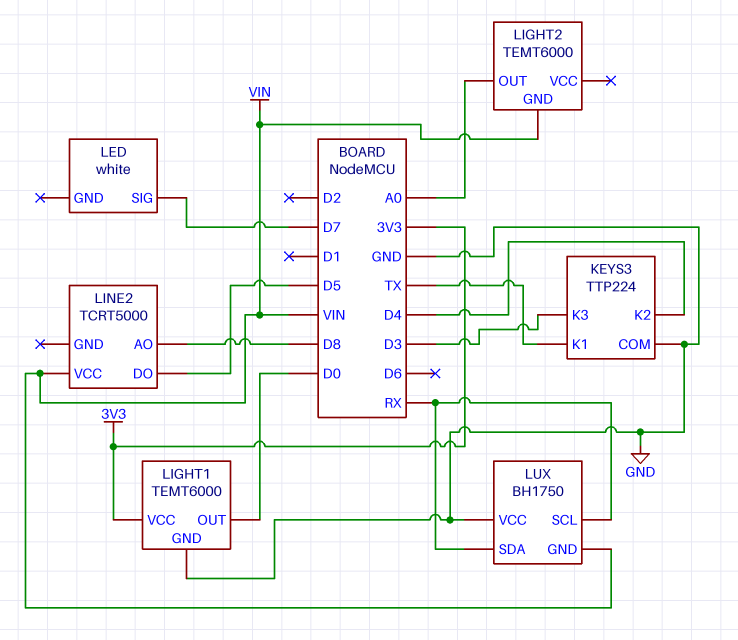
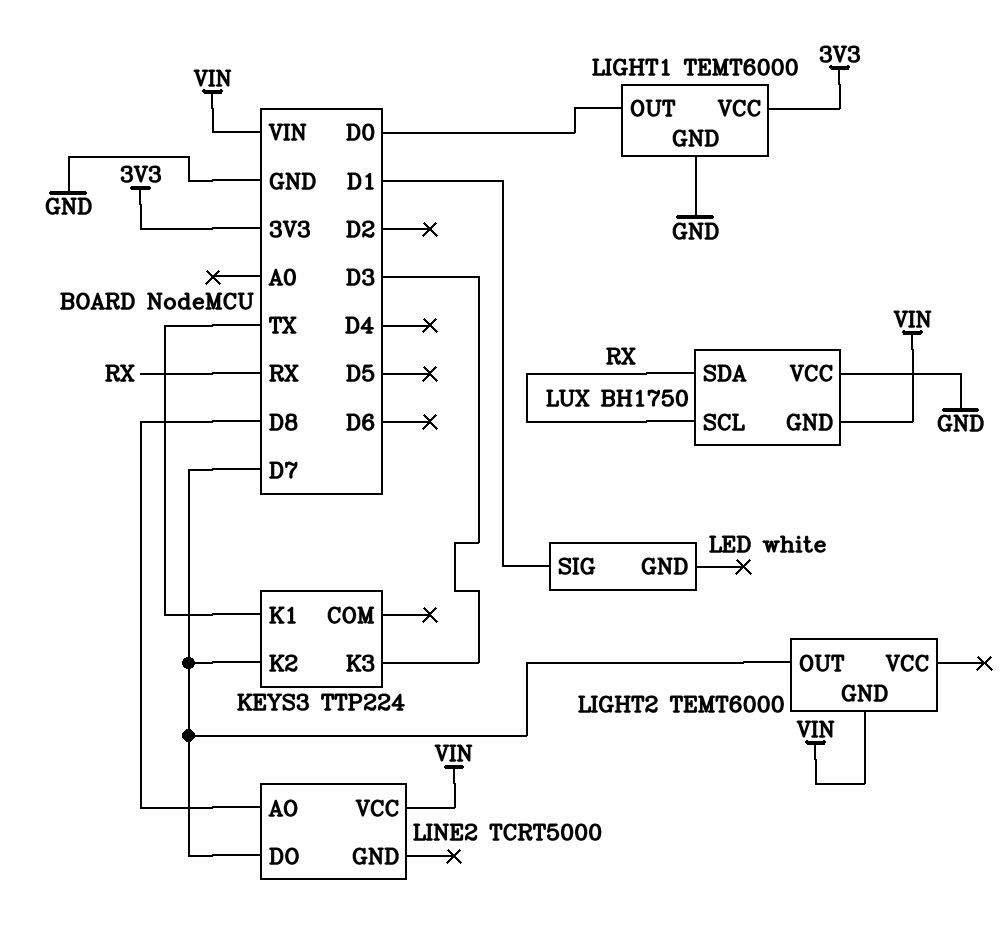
KEYS3 pin COM: GND -> none
KEYS3 pin K2: D4 -> D7
LED pin SIG: D7 -> D1
LIGHT2 pin OUT: A0 -> D7
LINE2 pin DO: D5 -> D7

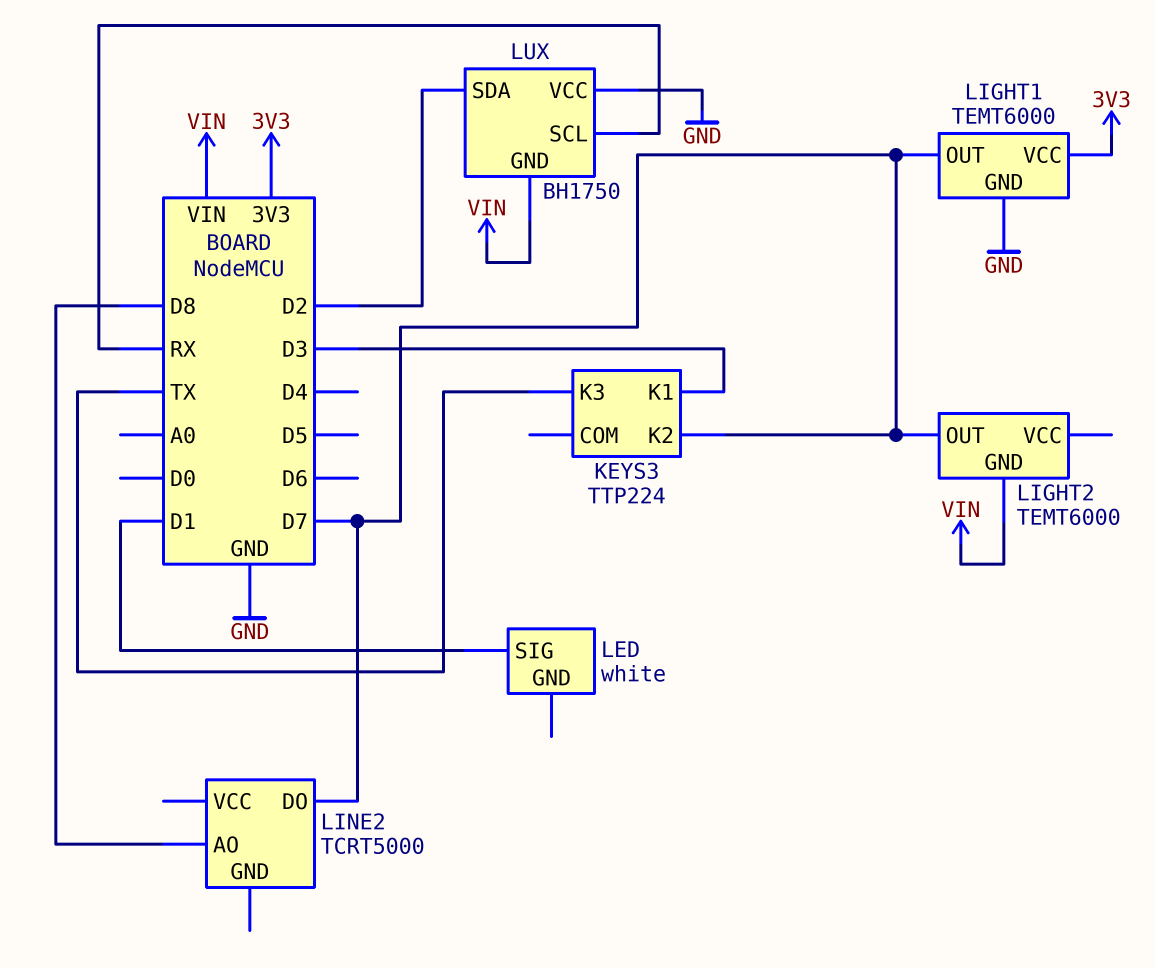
KEYS3 pin K1: TX -> D3
KEYS3 pin K3: D3 -> TX
LIGHT1 pin OUT: D0 -> D7
LINE2 pin VCC: VIN -> none
LUX pin SDA: RX -> D2

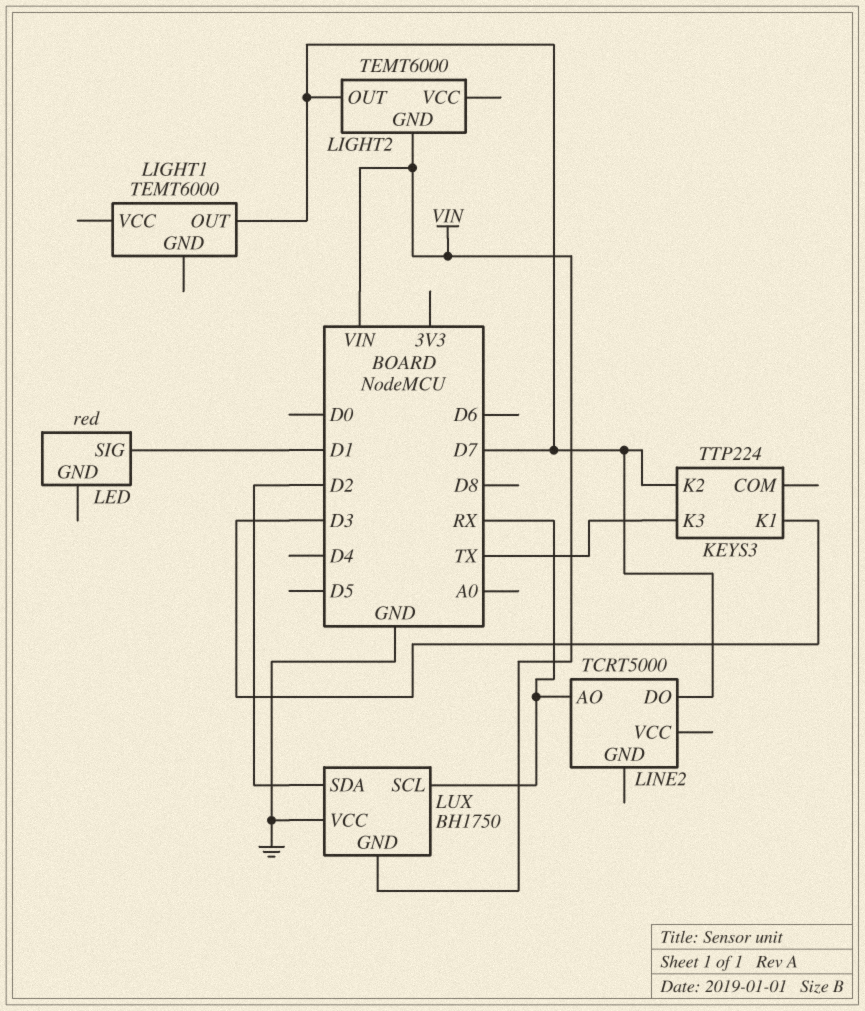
LED: white -> red
LIGHT1 pin GND: GND -> none
LIGHT1 pin VCC: 3V3 -> none
LINE2 pin AO: D8 -> RX

